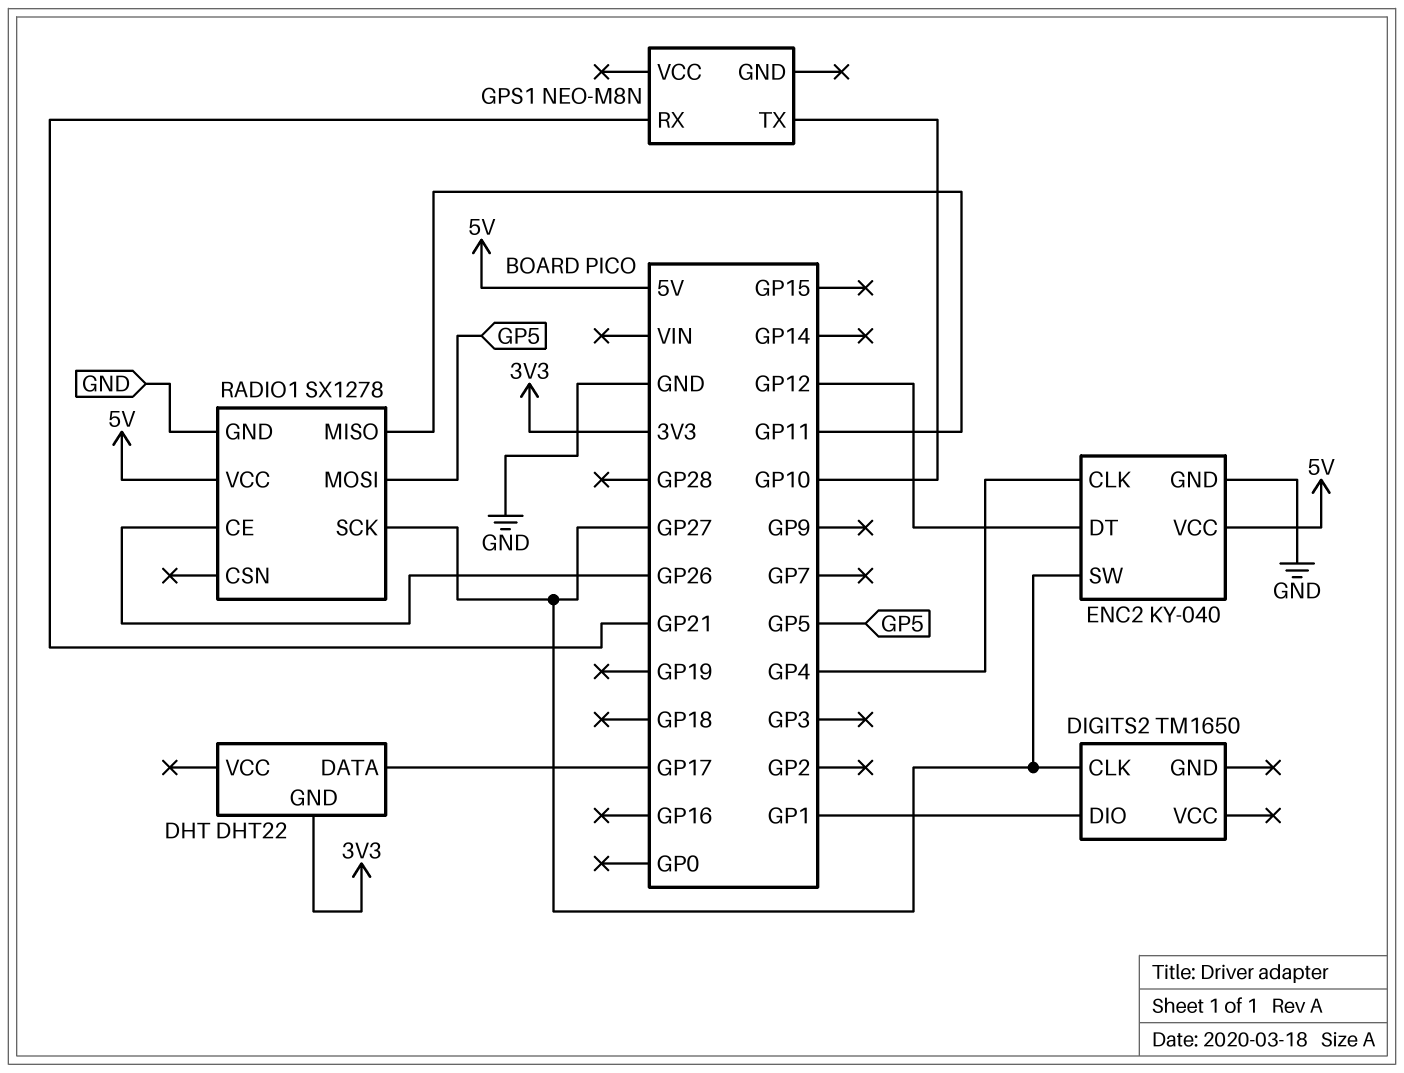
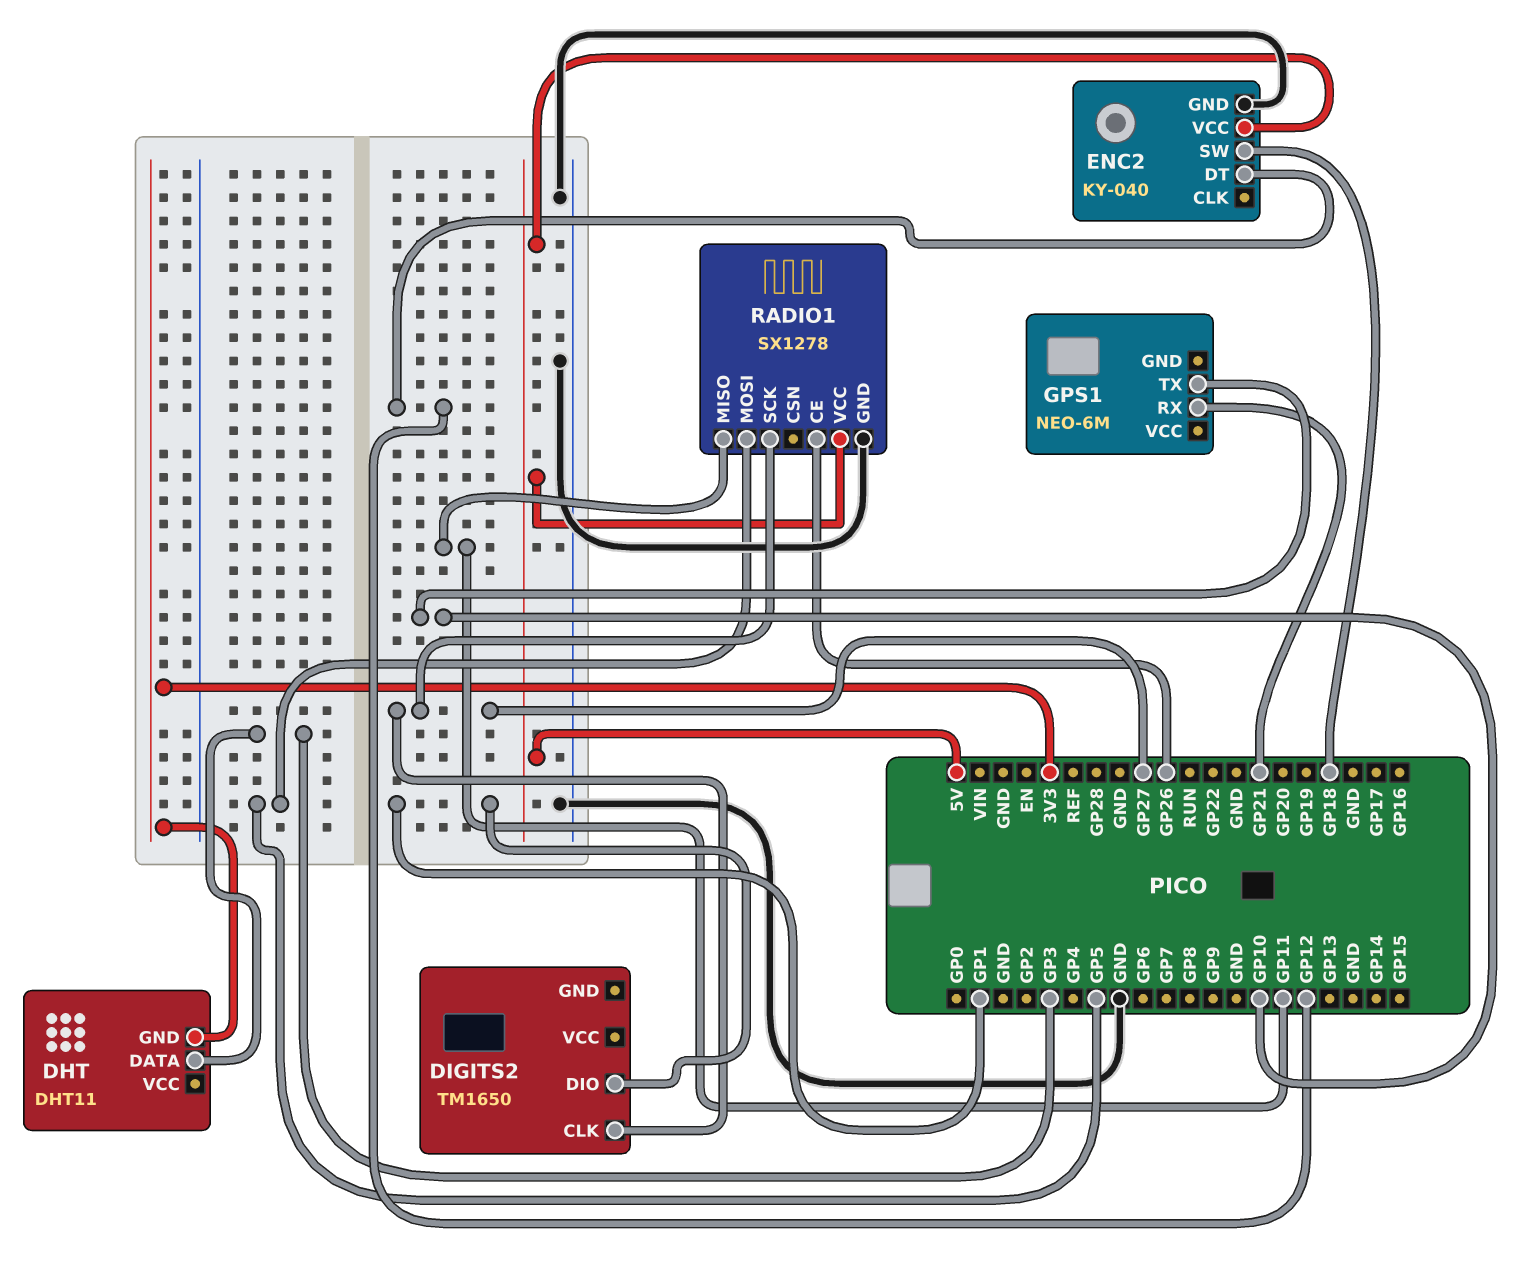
DHT: DHT22 -> DHT11
DHT pin DATA: GP17 -> GP3
ENC2 pin CLK: GP4 -> none
ENC2 pin SW: GP27 -> GP18
GPS1: NEO-M8N -> NEO-6M

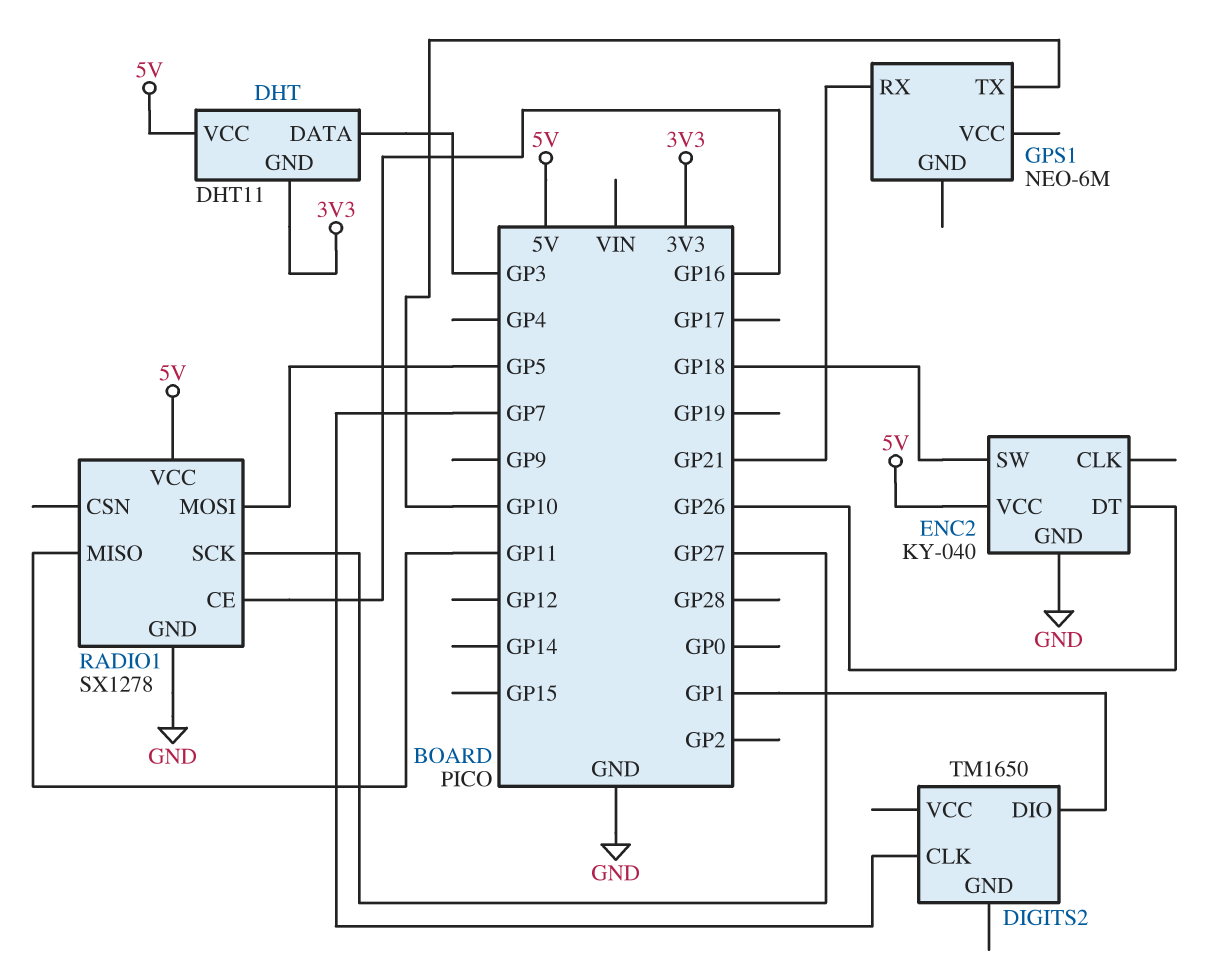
DHT pin VCC: none -> 5V
DIGITS2 pin CLK: GP27 -> GP7
ENC2 pin DT: GP12 -> GP26
RADIO1 pin CE: GP26 -> GP16

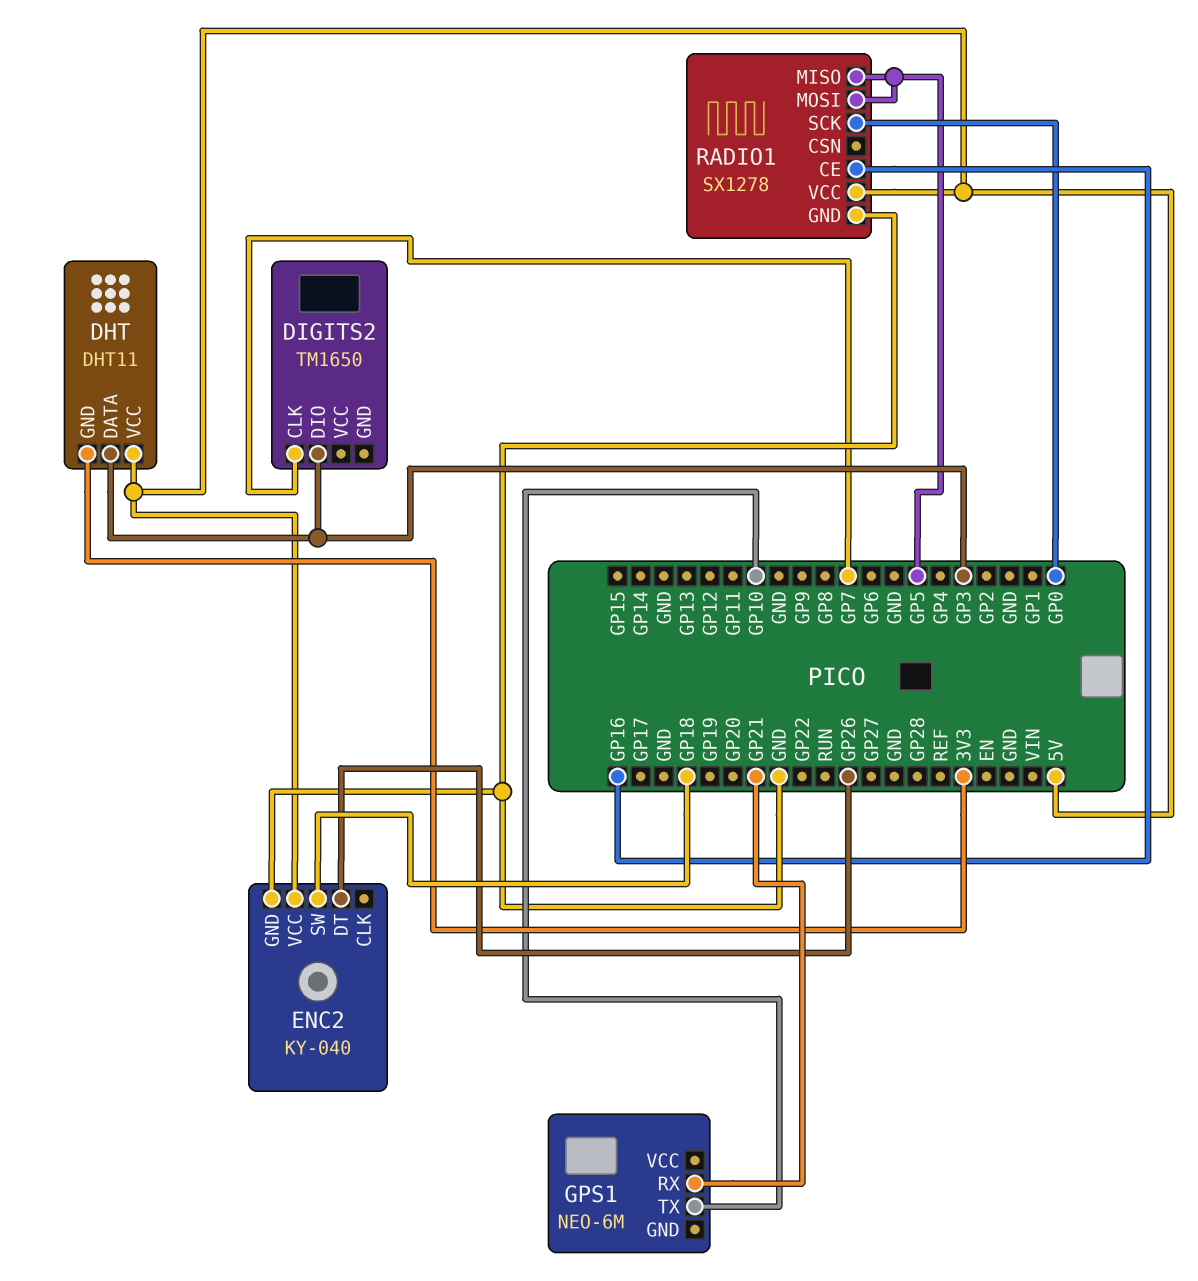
DIGITS2 pin DIO: GP1 -> GP3
RADIO1 pin MISO: GP11 -> GP5
RADIO1 pin SCK: GP27 -> GP0

